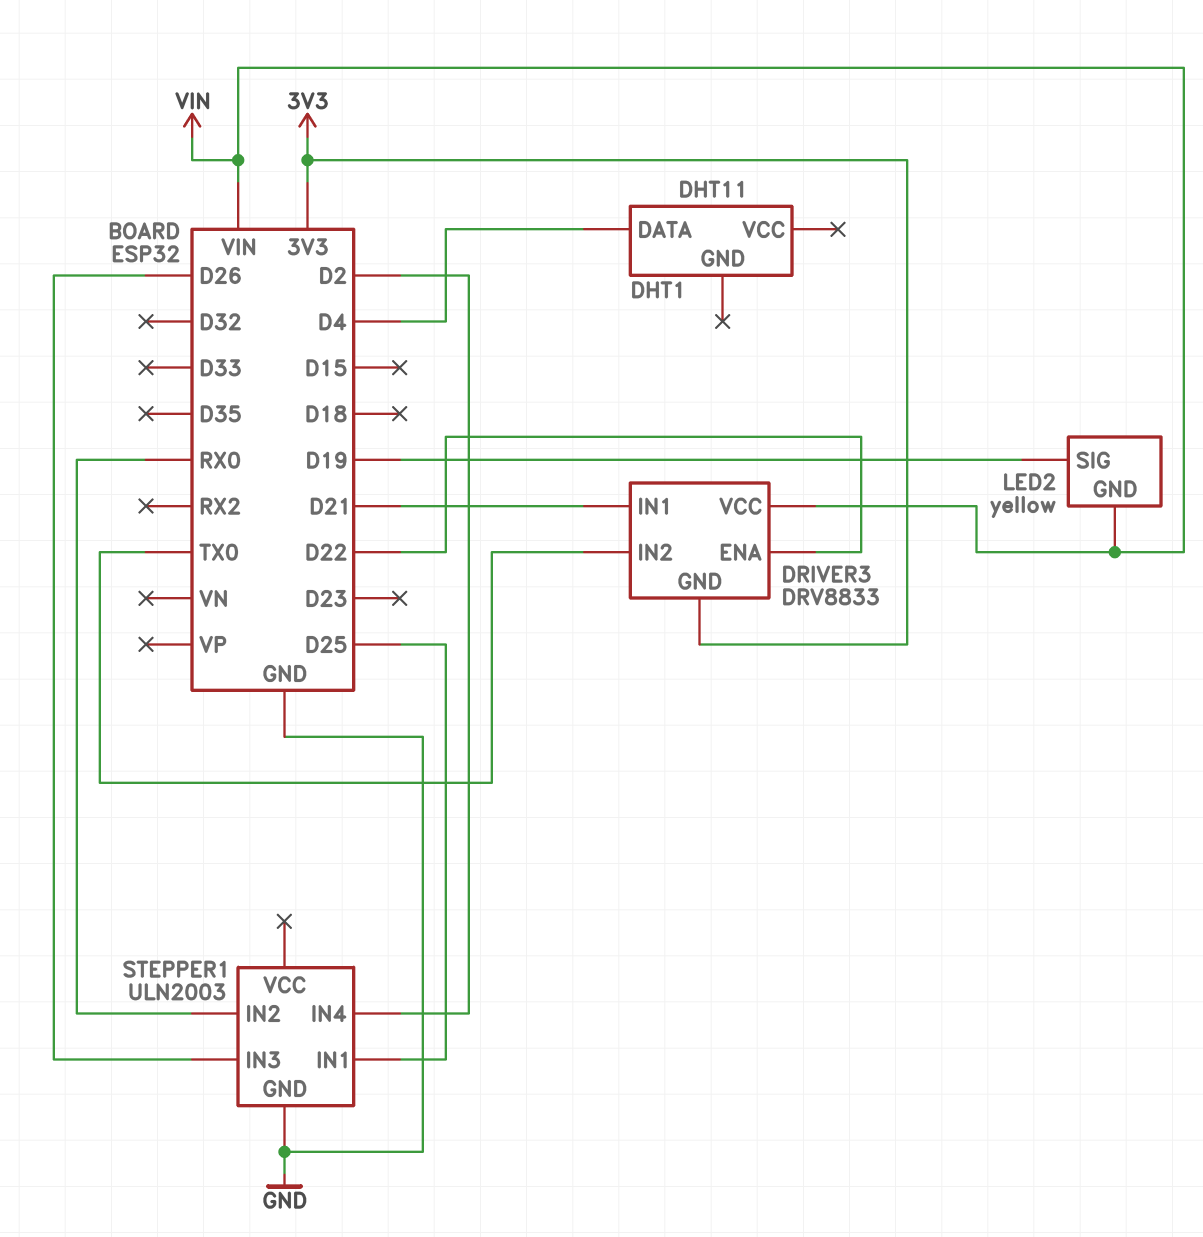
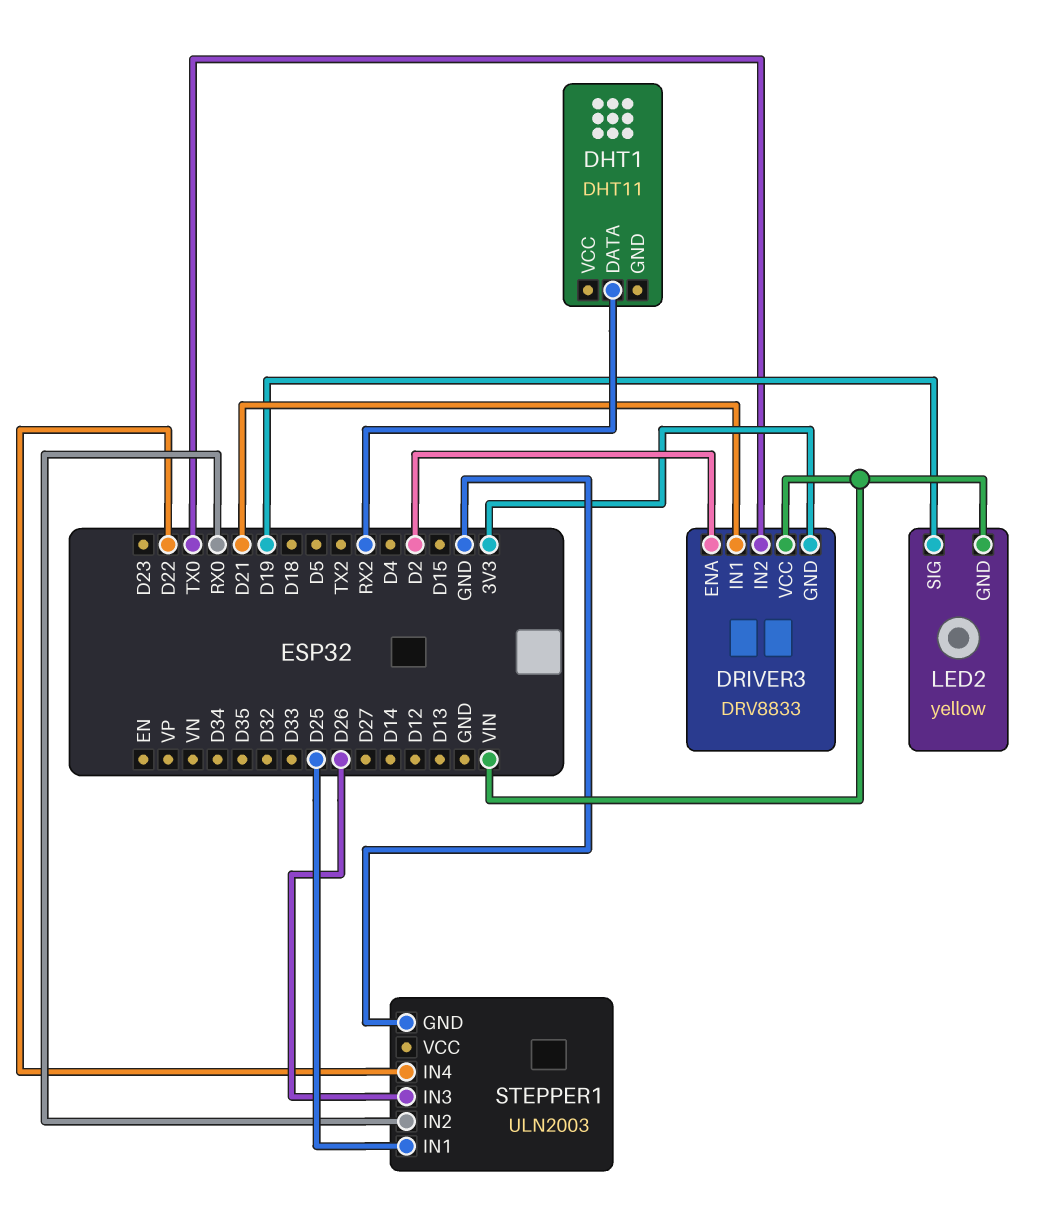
DHT1 pin DATA: D4 -> RX2
DRIVER3 pin ENA: D22 -> D2
STEPPER1 pin IN4: D2 -> D22

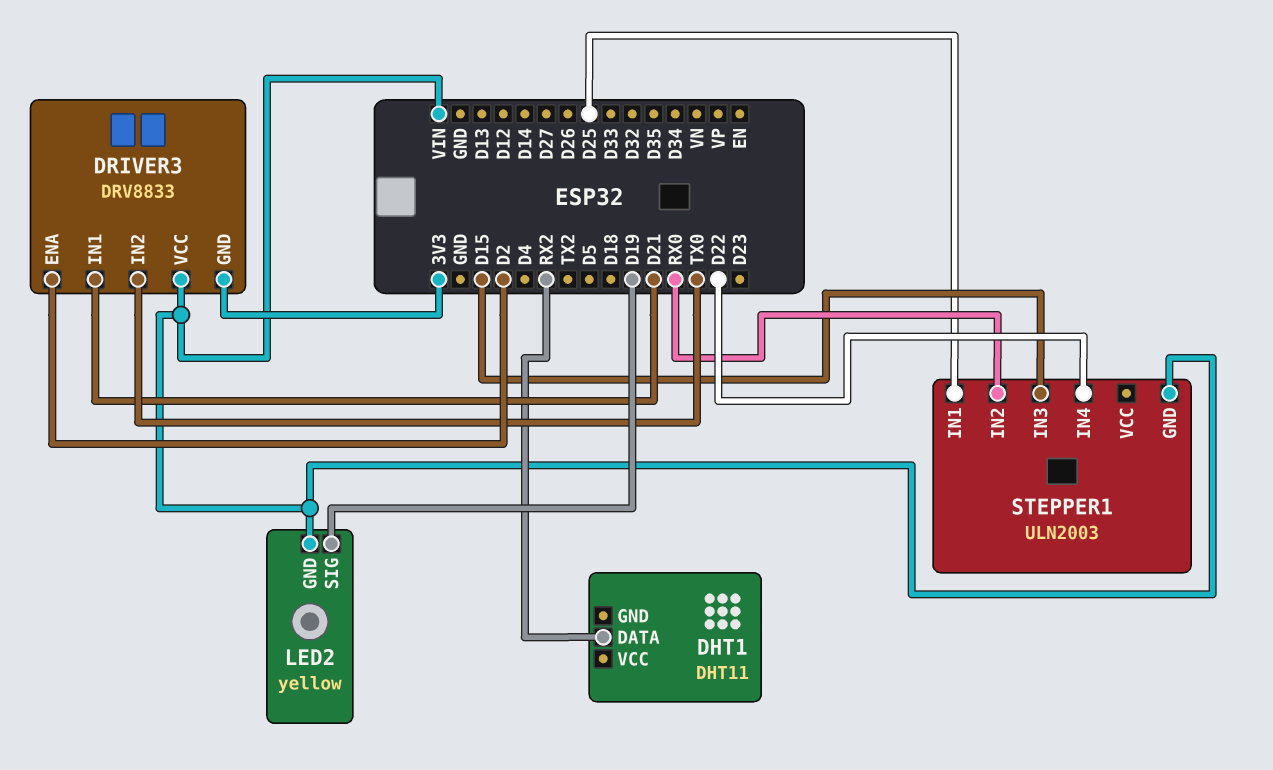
STEPPER1 pin GND: GND -> VIN
STEPPER1 pin IN3: D26 -> D15

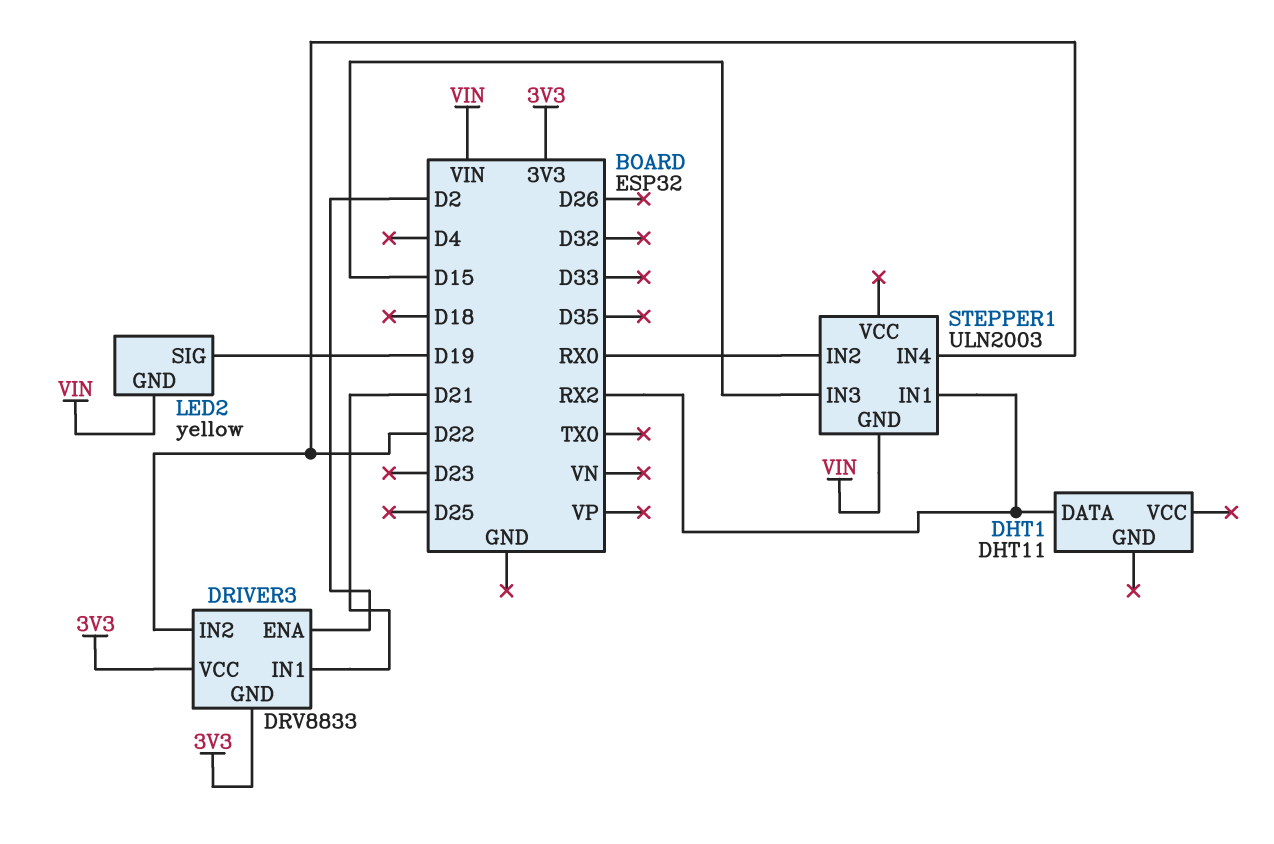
DRIVER3 pin IN2: TX0 -> D22
DRIVER3 pin VCC: VIN -> 3V3
STEPPER1 pin IN1: D25 -> RX2

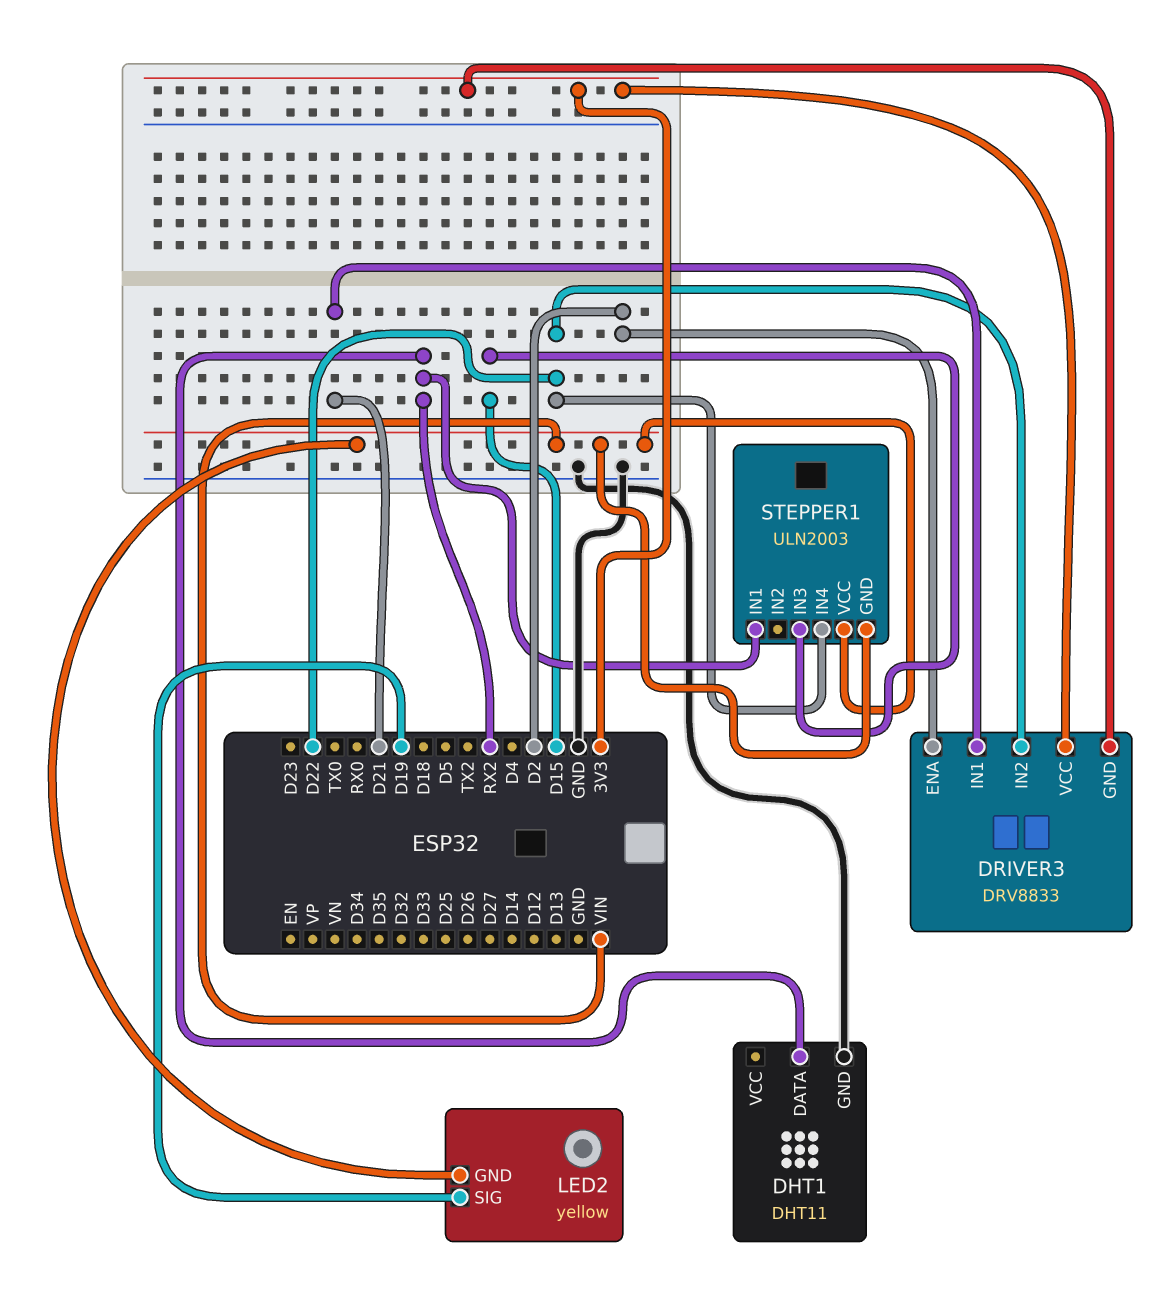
DHT1 pin GND: none -> GND
STEPPER1 pin IN2: RX0 -> none
STEPPER1 pin VCC: none -> VIN

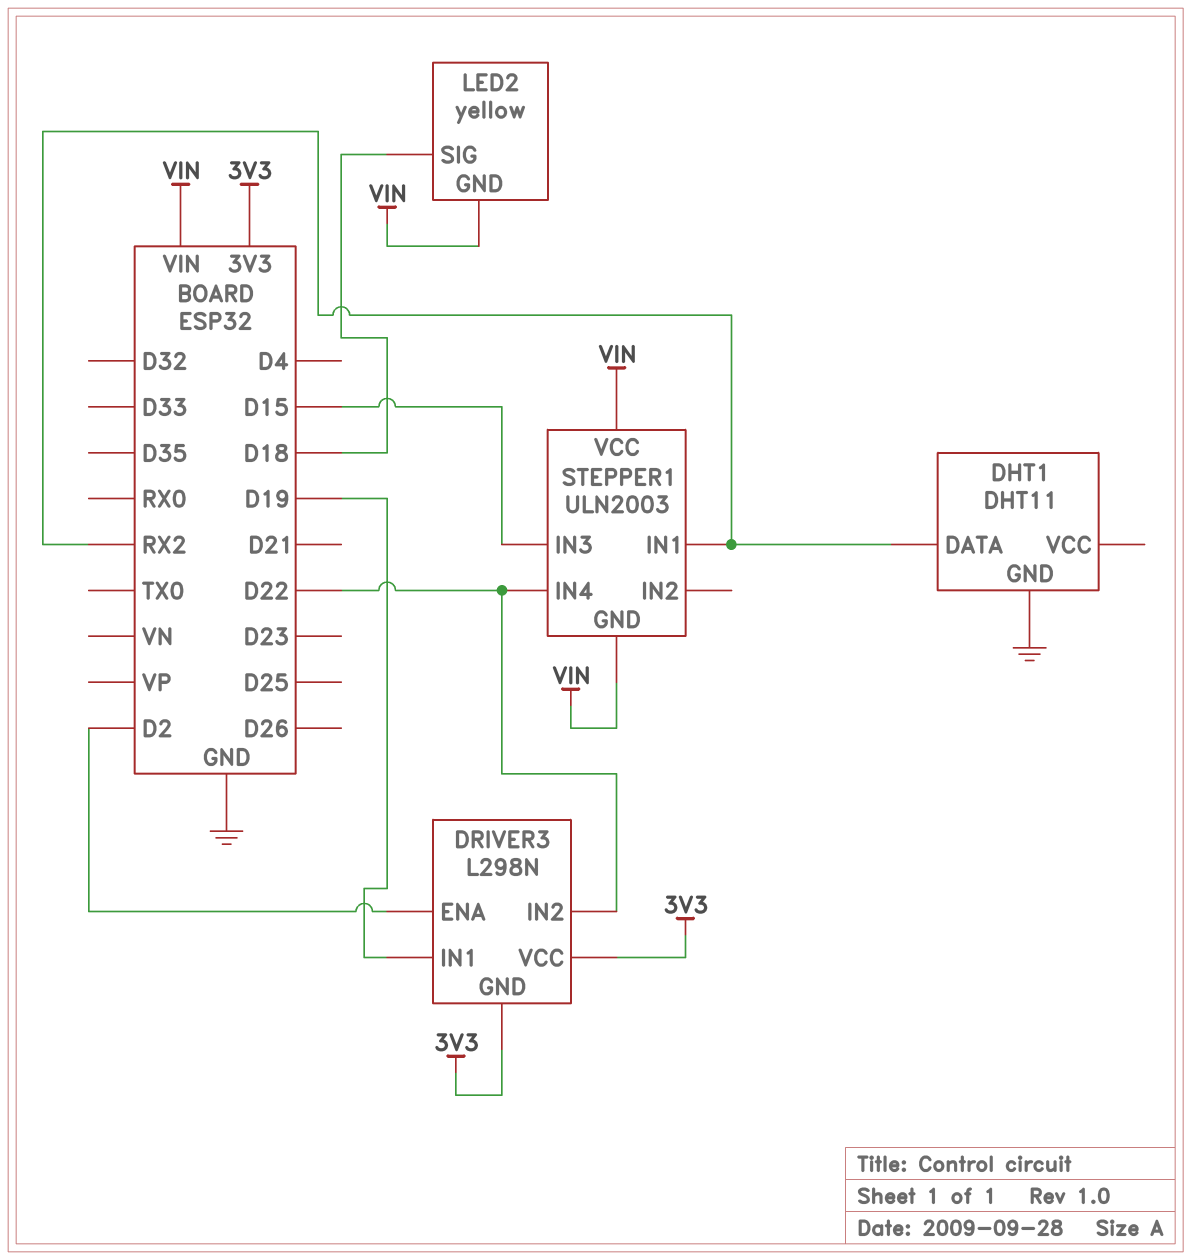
DRIVER3: DRV8833 -> L298N
DRIVER3 pin IN1: D21 -> D19
LED2 pin SIG: D19 -> D18

